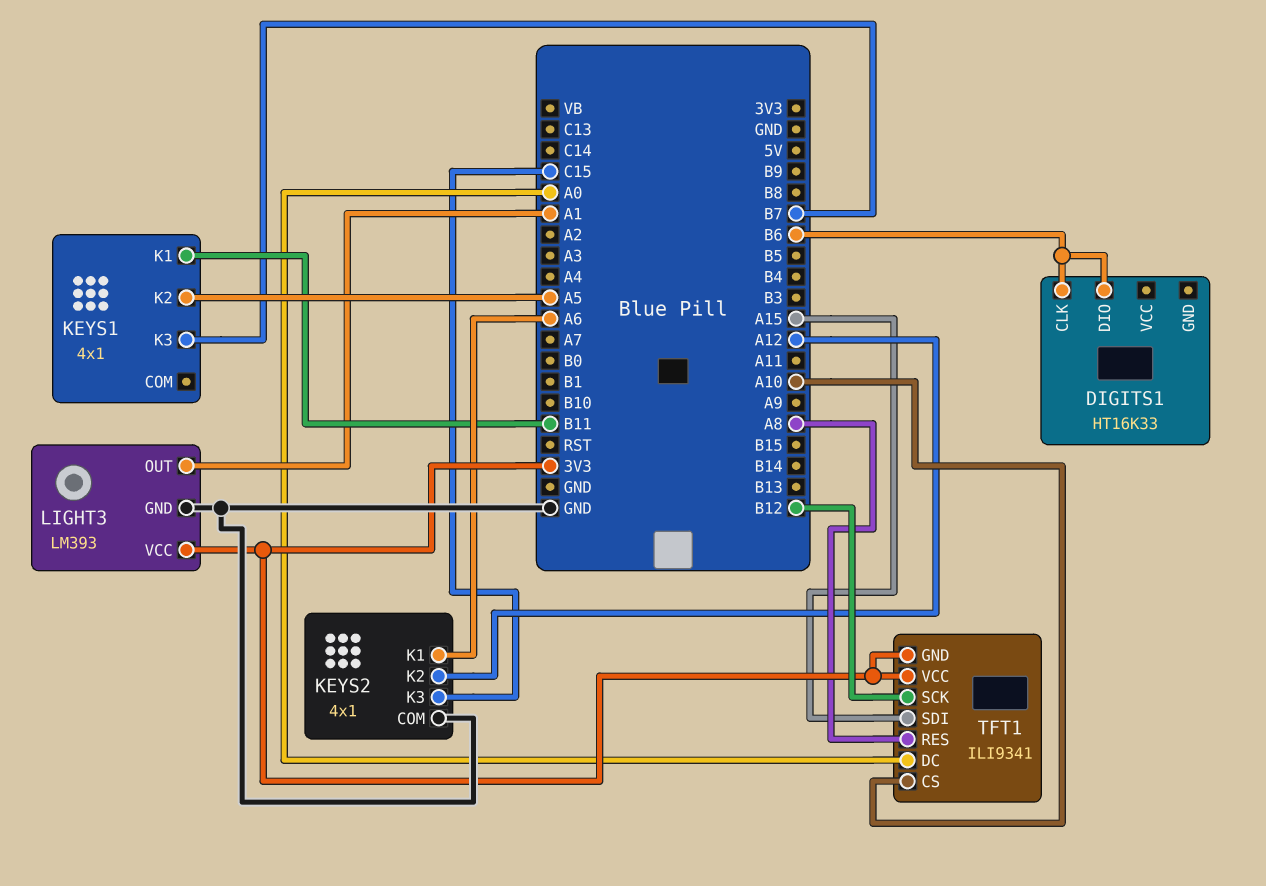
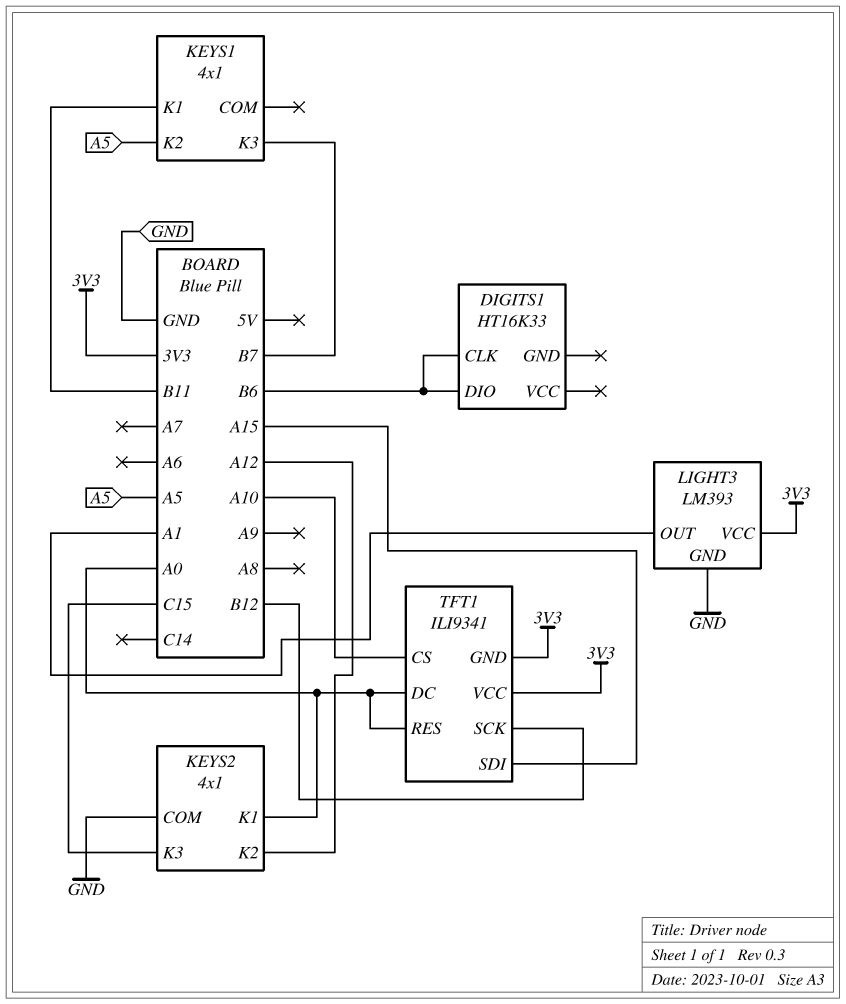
KEYS2 pin K1: A6 -> A0
TFT1 pin RES: A8 -> A0

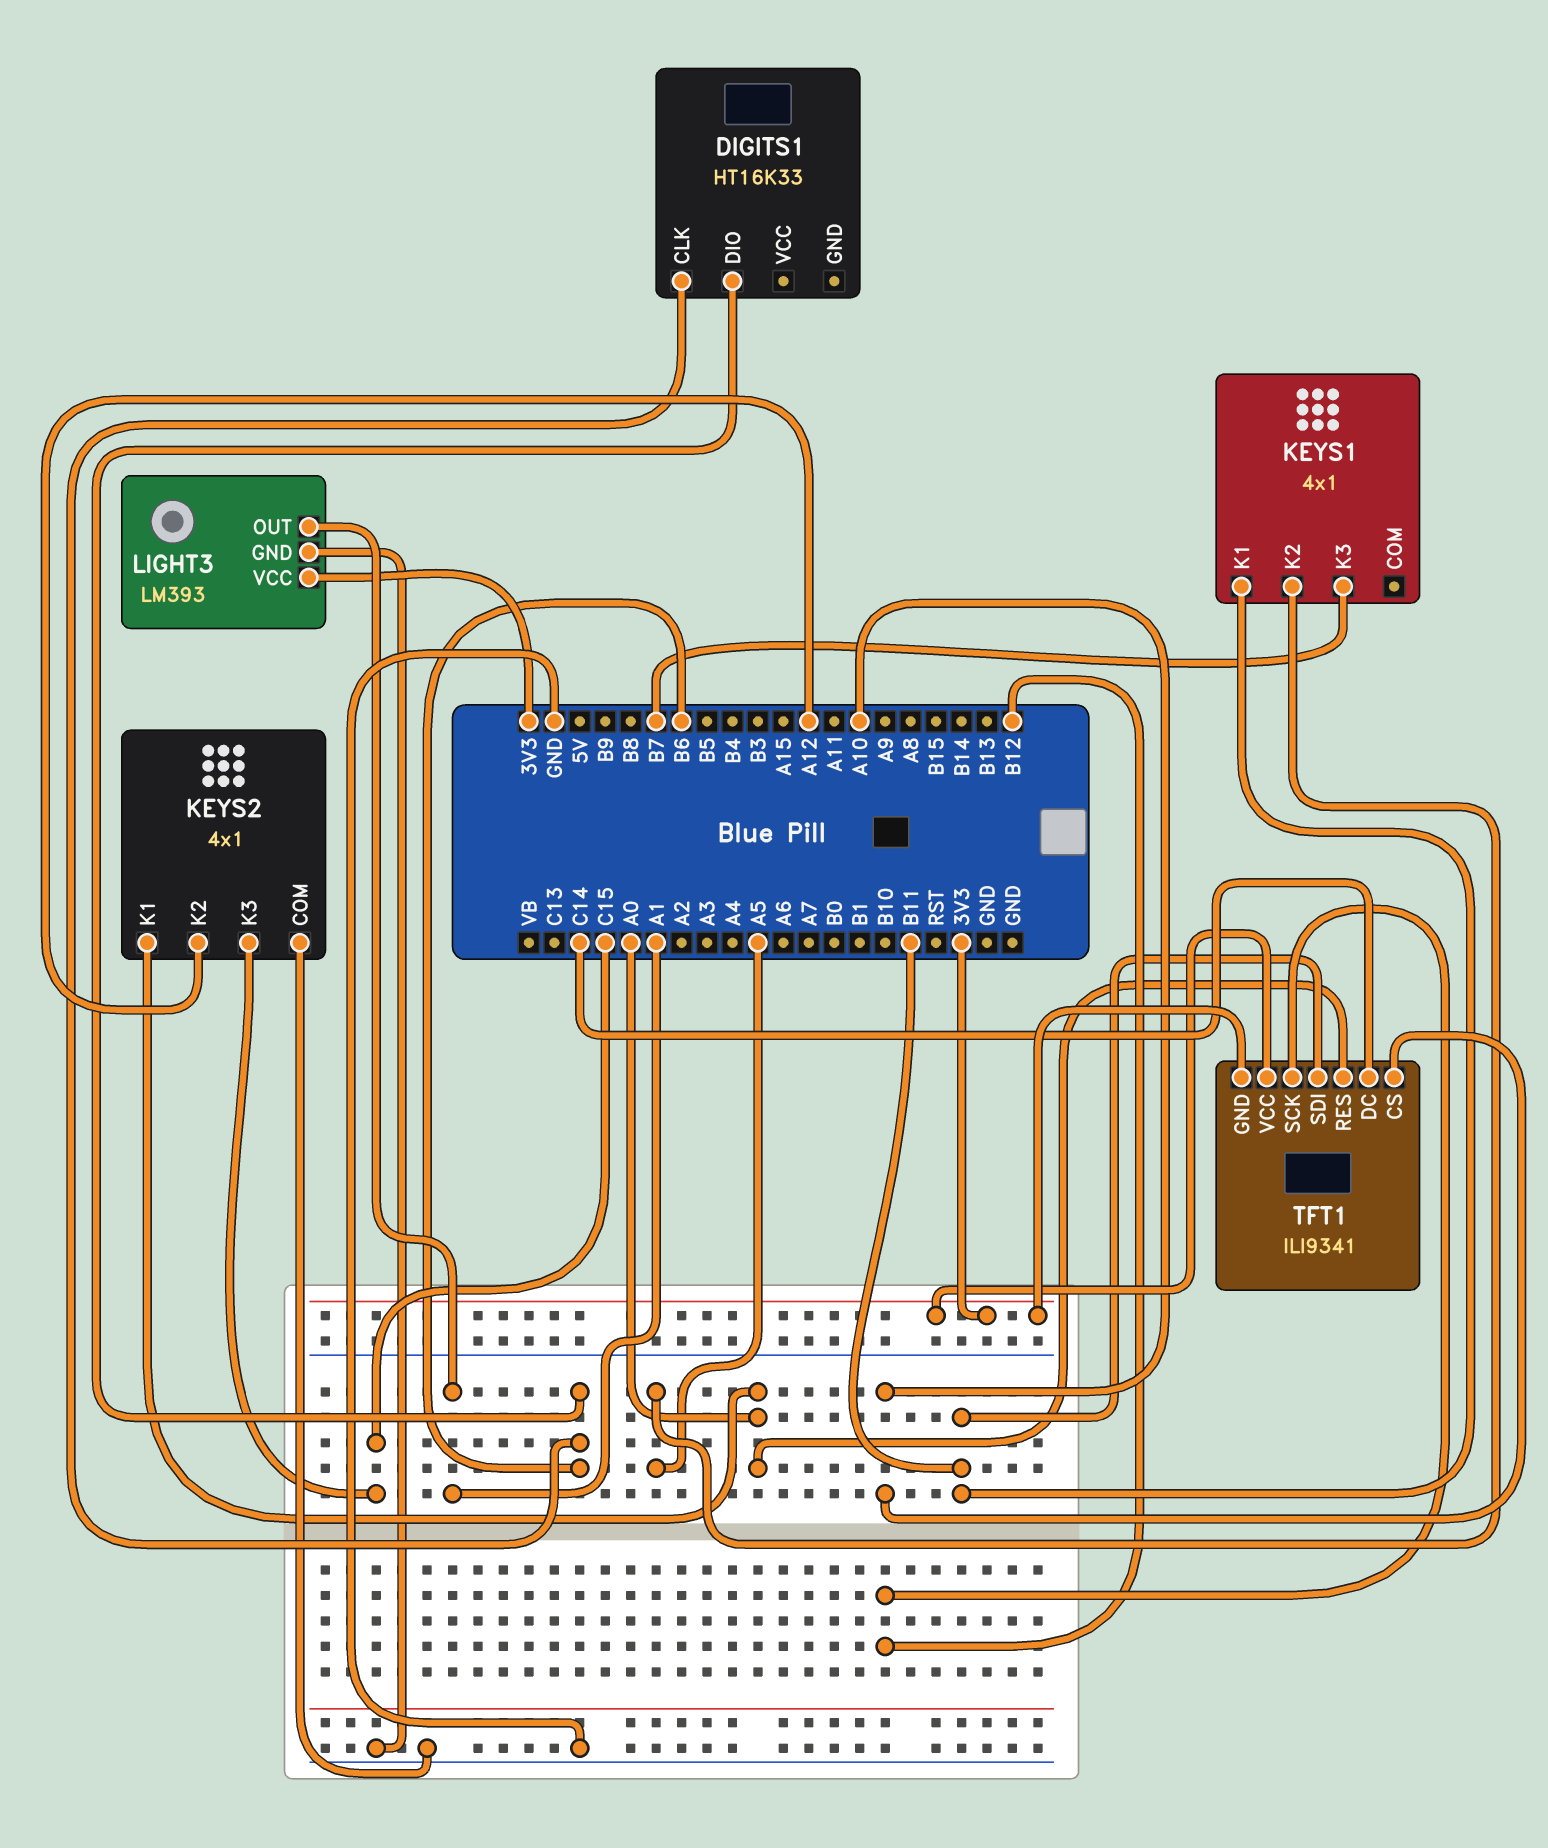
TFT1 pin DC: A0 -> C14
TFT1 pin SDI: A15 -> B11

